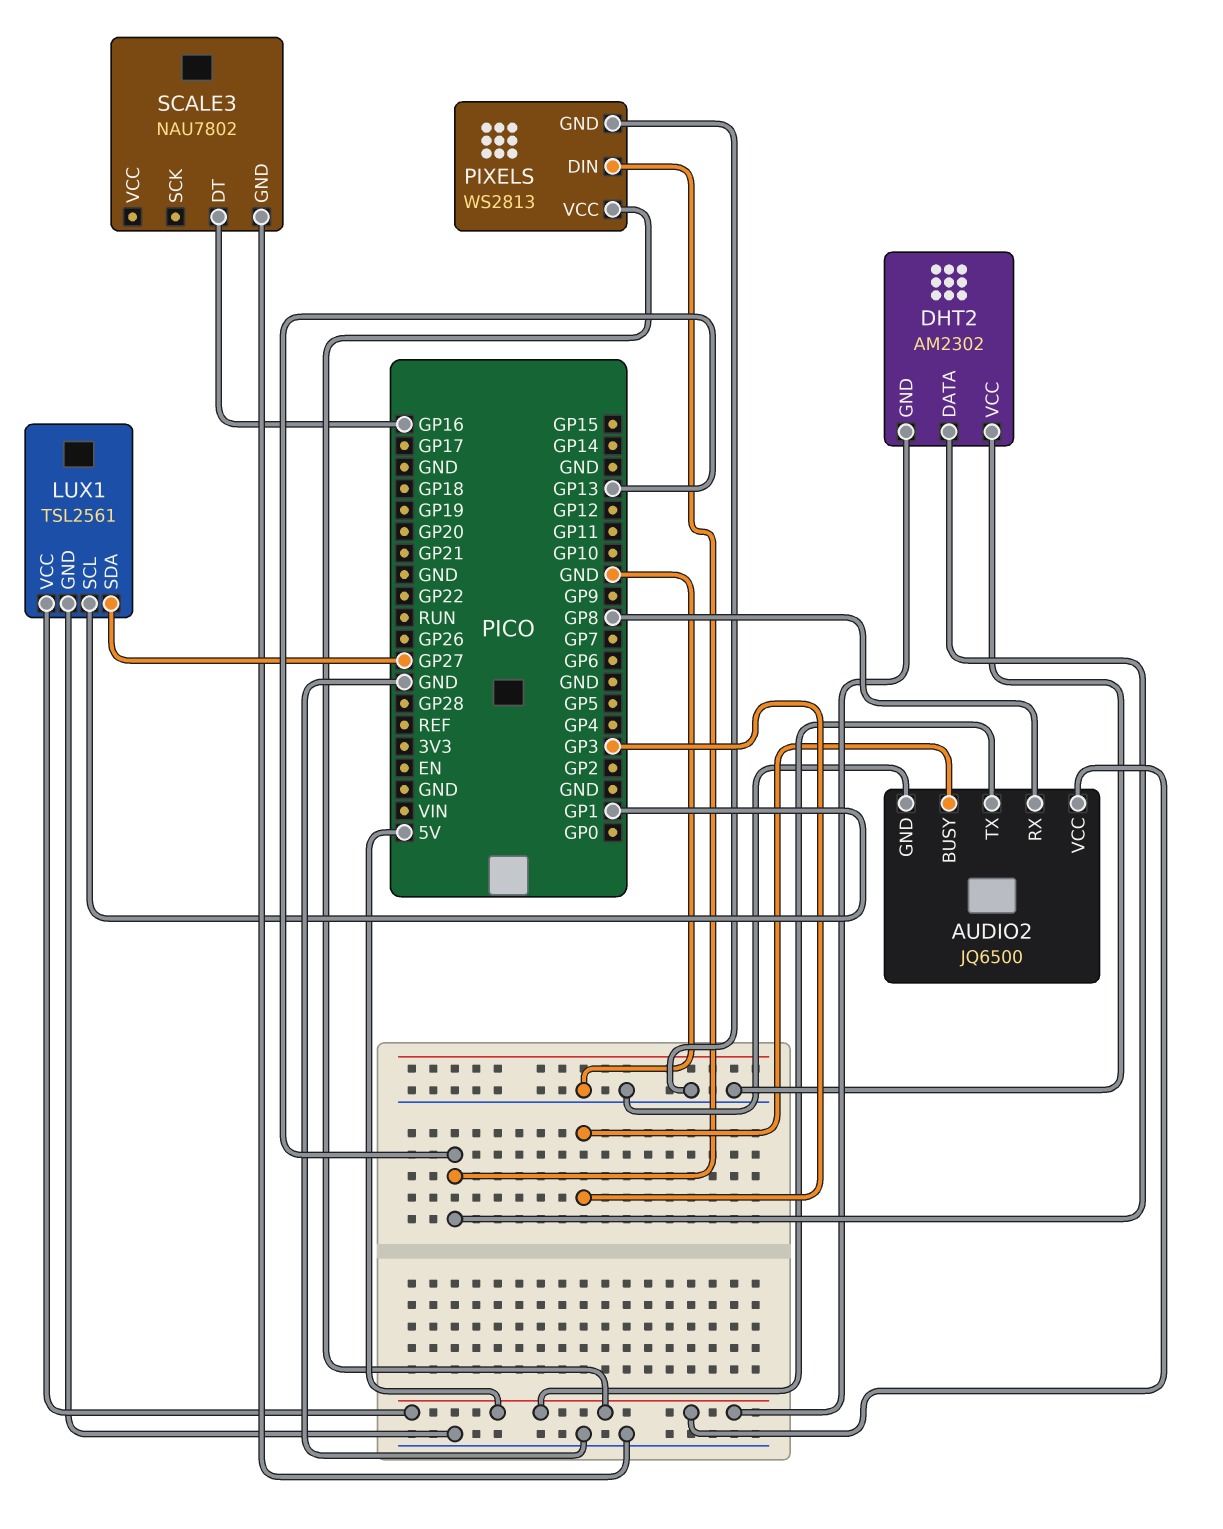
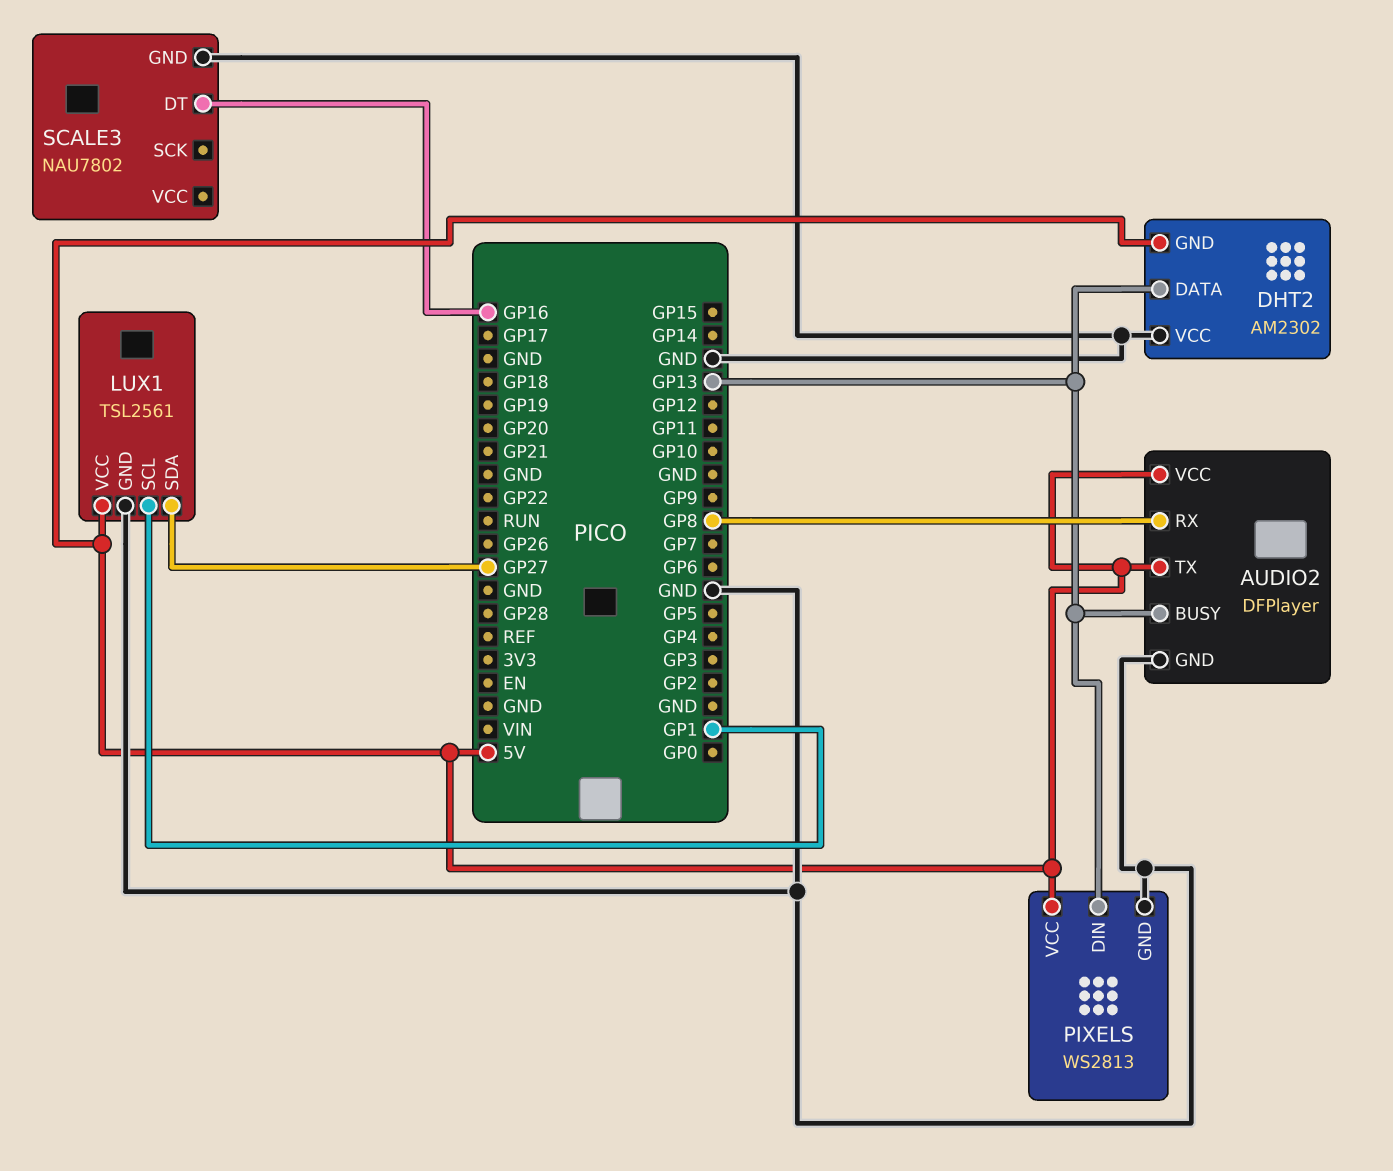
AUDIO2: JQ6500 -> DFPlayer
AUDIO2 pin BUSY: GP3 -> GP13

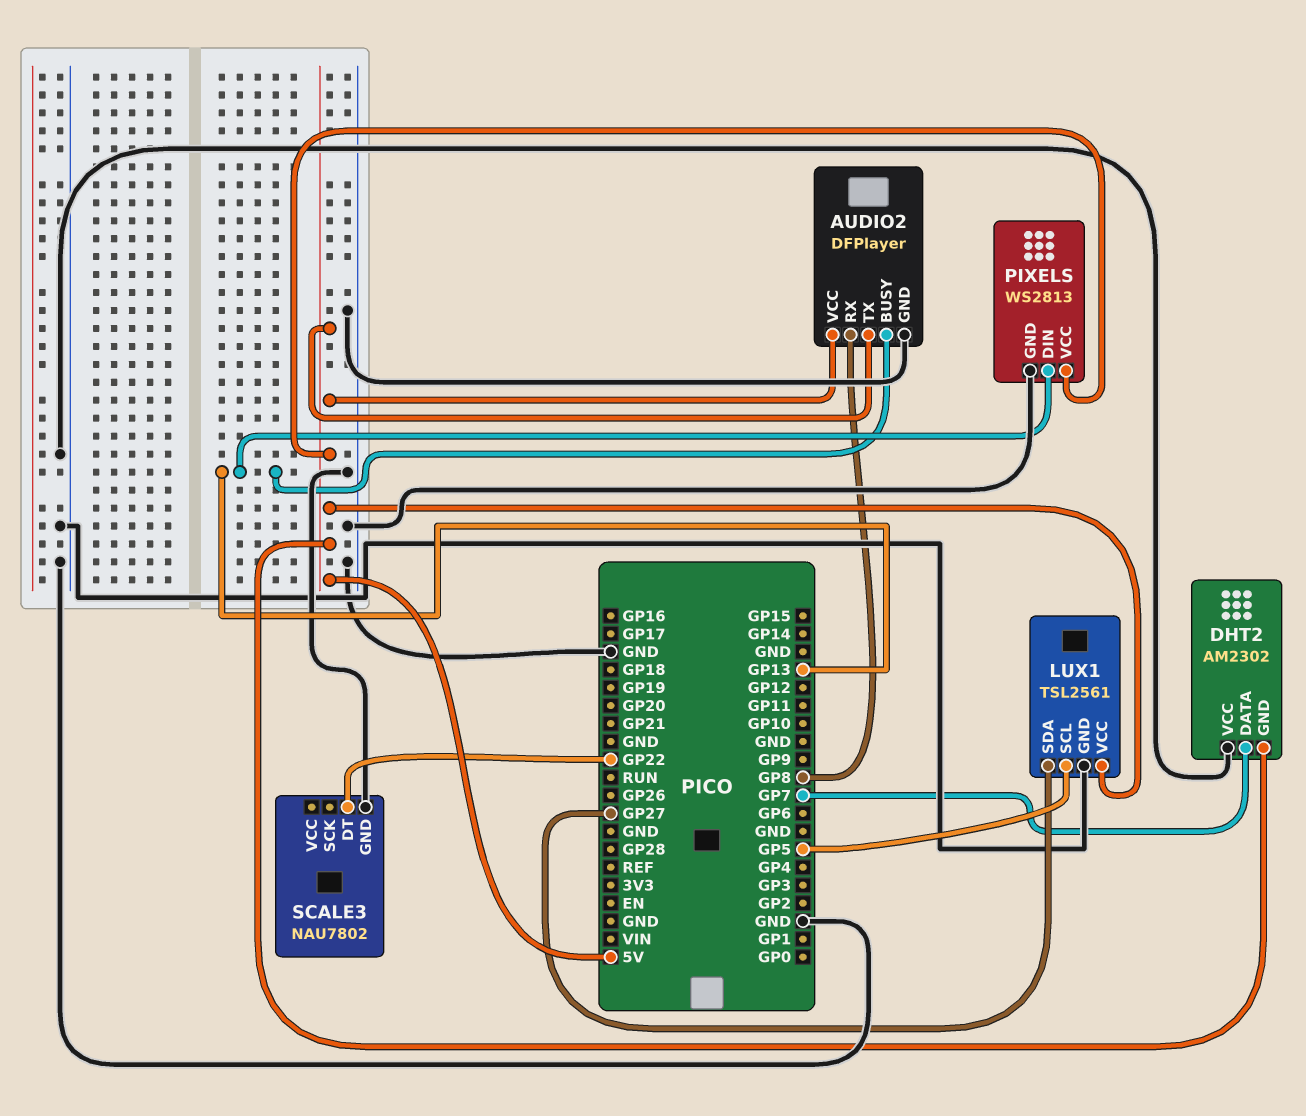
DHT2 pin DATA: GP13 -> GP7
LUX1 pin SCL: GP1 -> GP5
SCALE3 pin DT: GP16 -> GP22

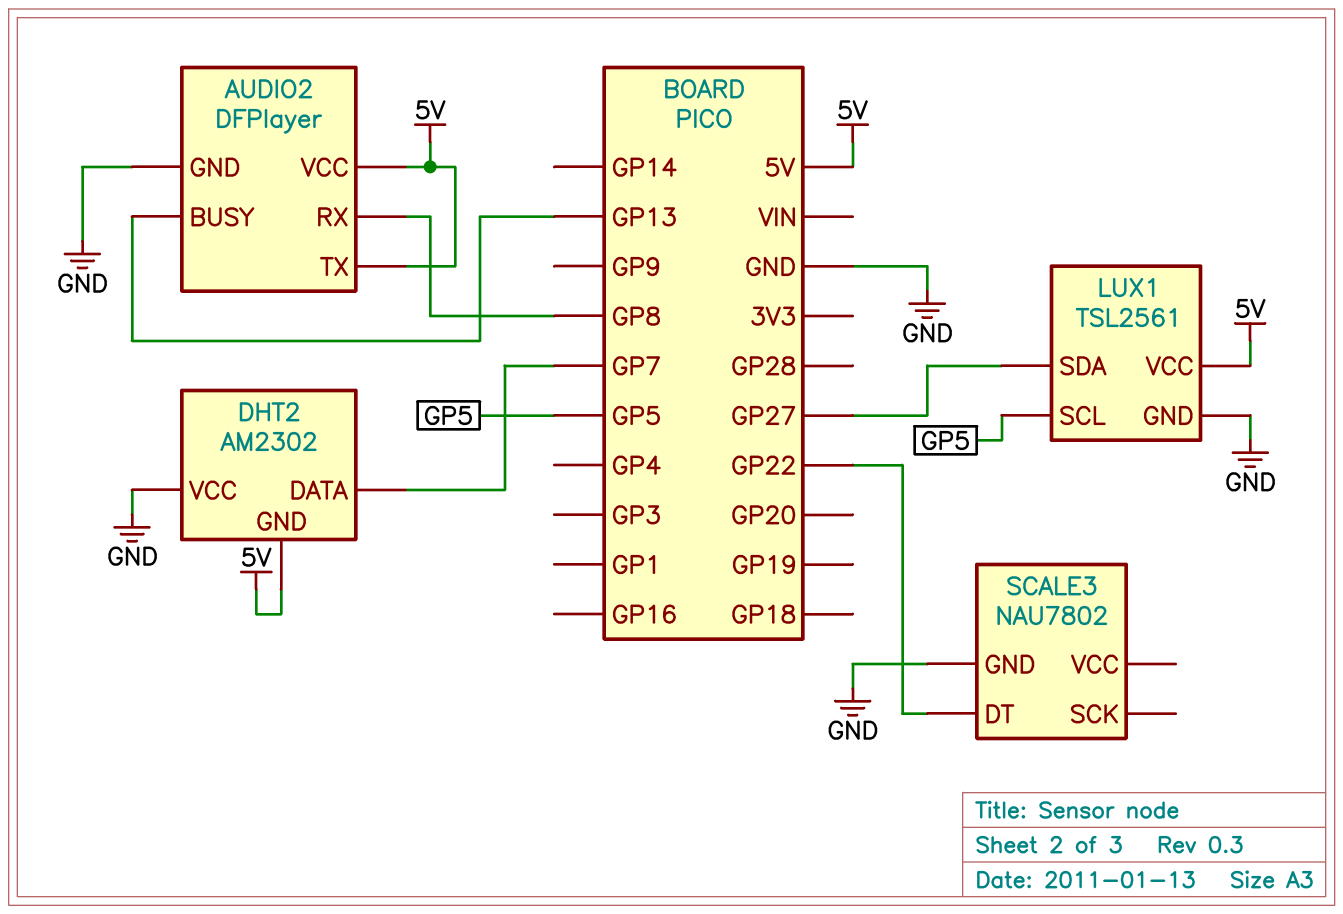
PIXELS: WS2813 -> none
PIXELS pin DIN: GP13 -> none
PIXELS pin GND: GND -> none
PIXELS pin VCC: 5V -> none

